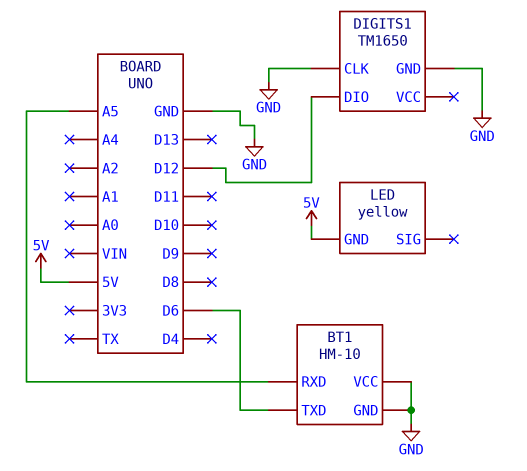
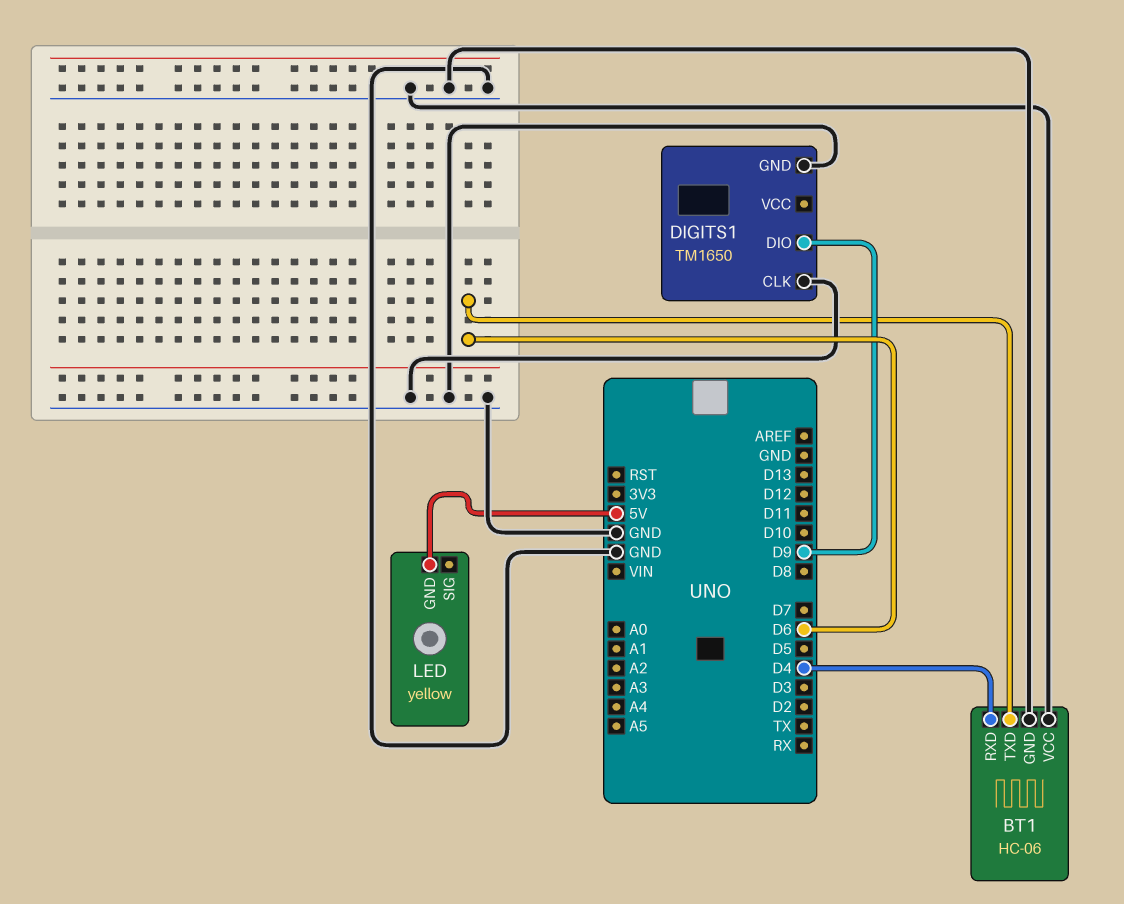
BT1: HM-10 -> HC-06
BT1 pin RXD: A5 -> D4
DIGITS1 pin DIO: D12 -> D9

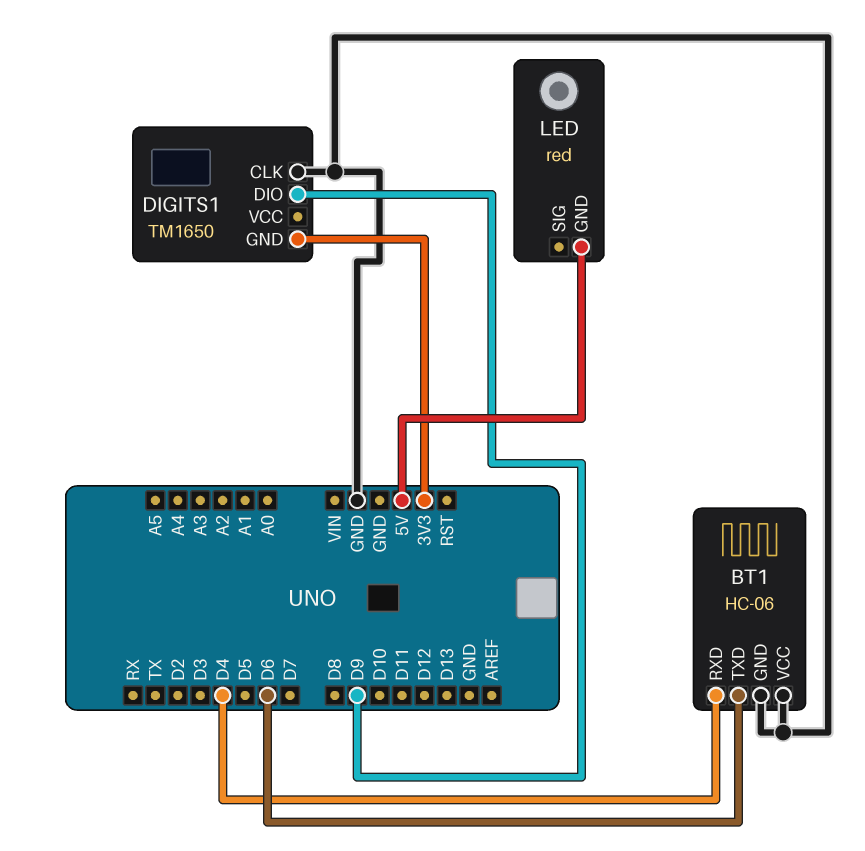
DIGITS1 pin GND: GND -> 3V3
LED: yellow -> red

